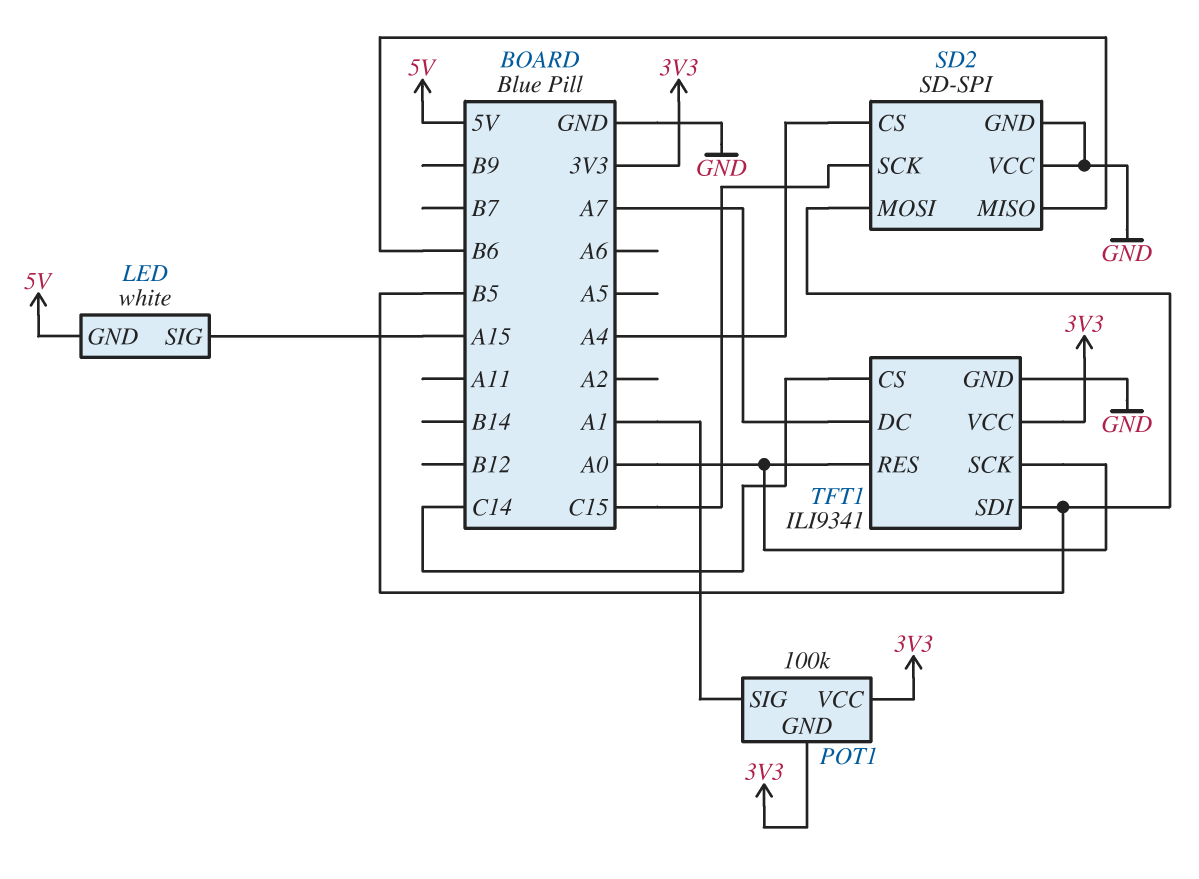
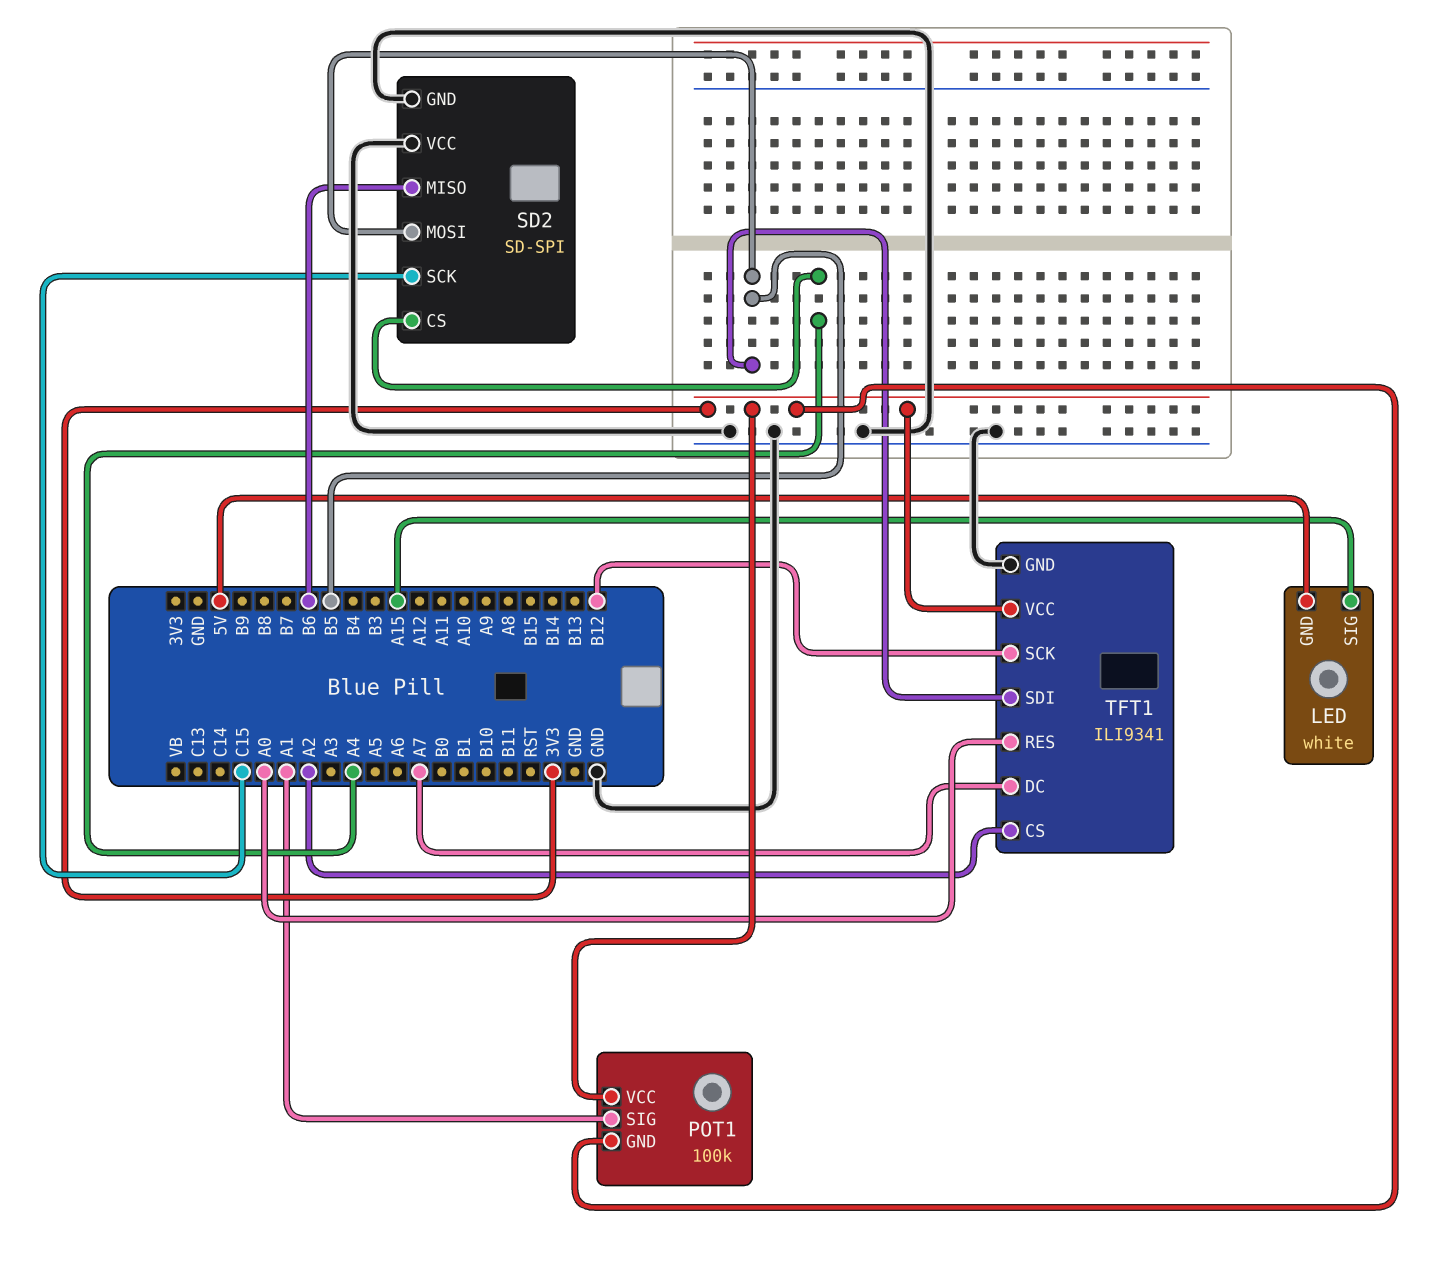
TFT1 pin CS: C14 -> A2
TFT1 pin SCK: A0 -> B12

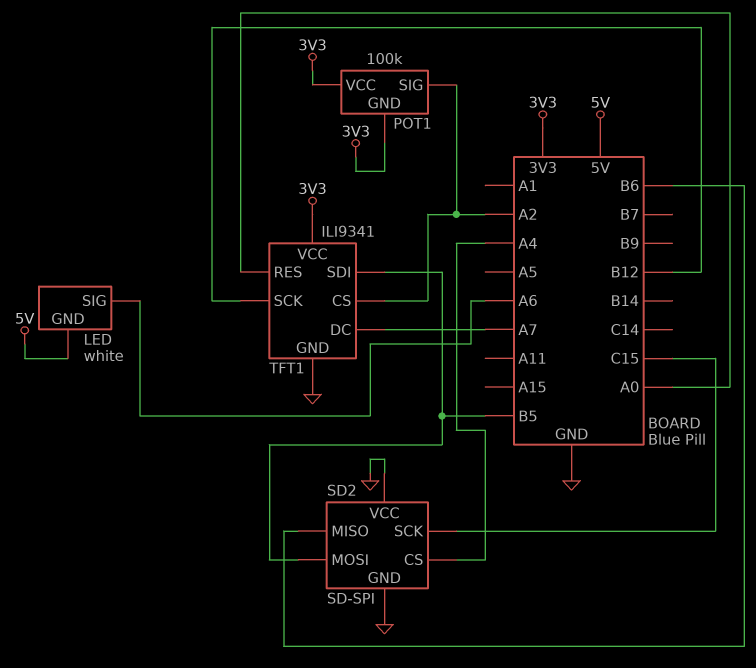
LED pin SIG: A15 -> A6
POT1 pin SIG: A1 -> A2

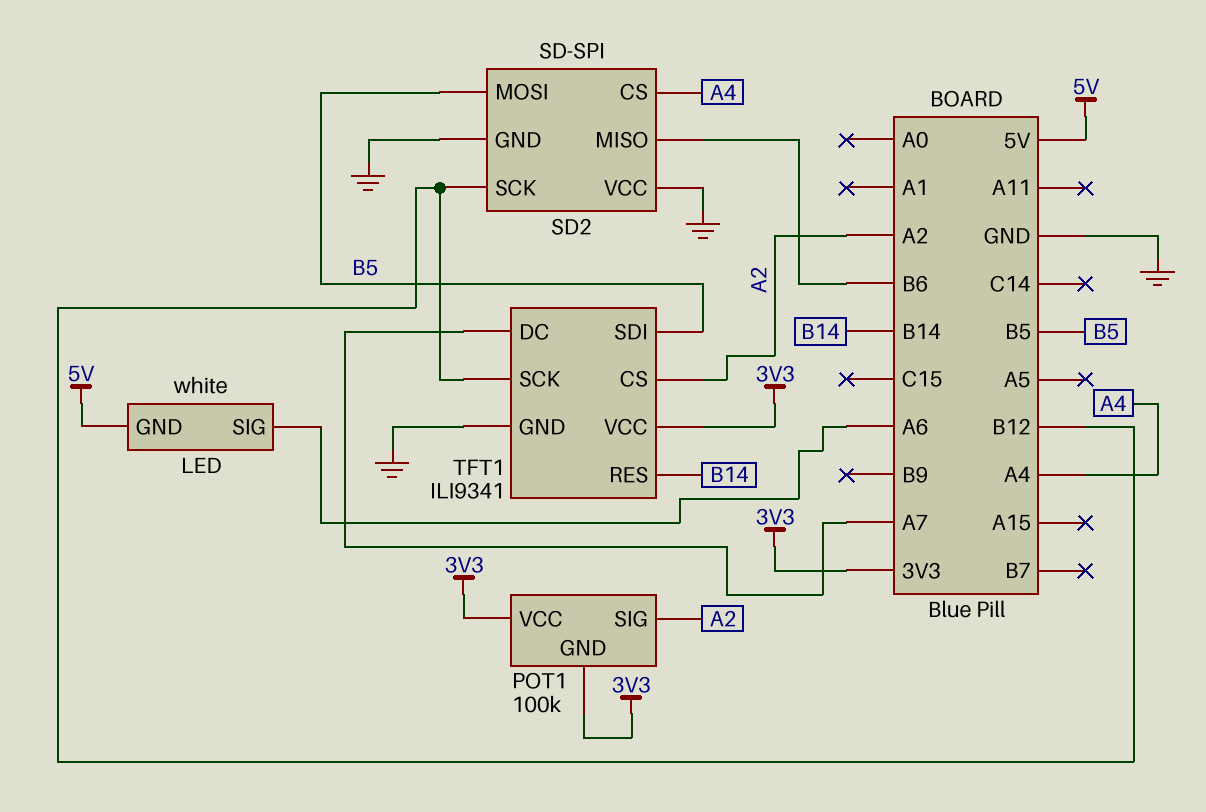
SD2 pin SCK: C15 -> B12
TFT1 pin RES: A0 -> B14

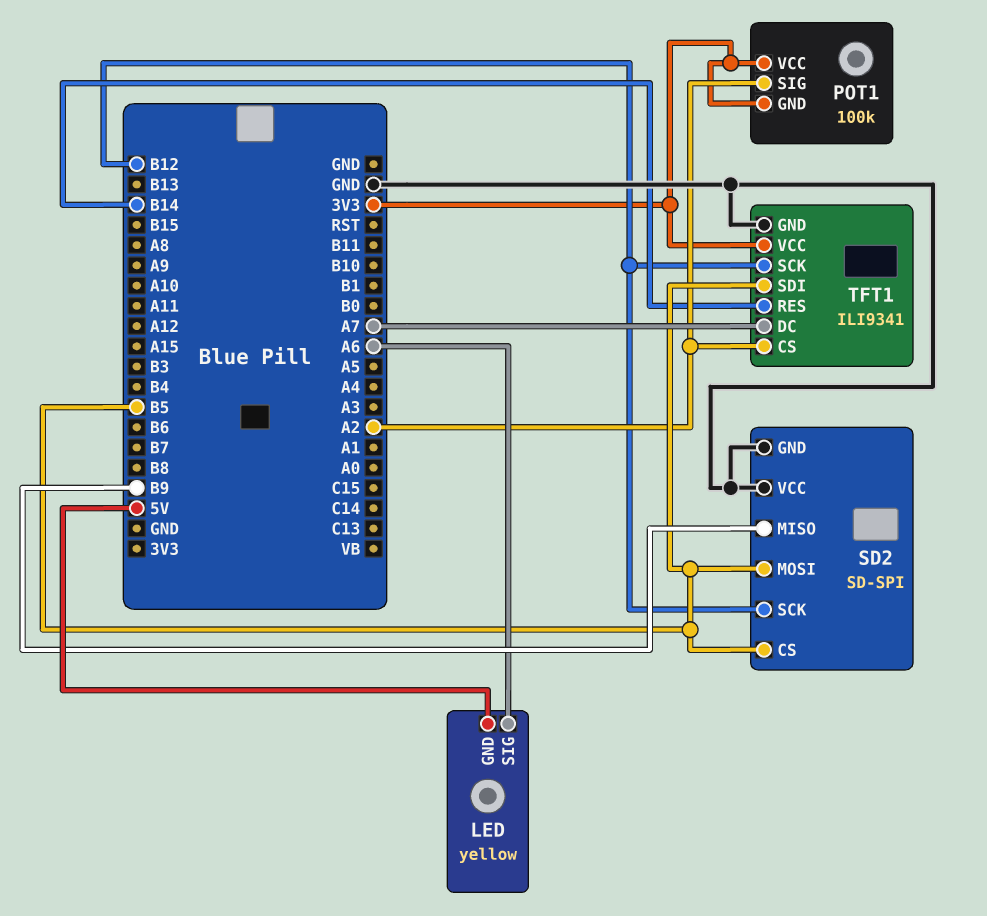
LED: white -> yellow
SD2 pin CS: A4 -> B5
SD2 pin MISO: B6 -> B9

